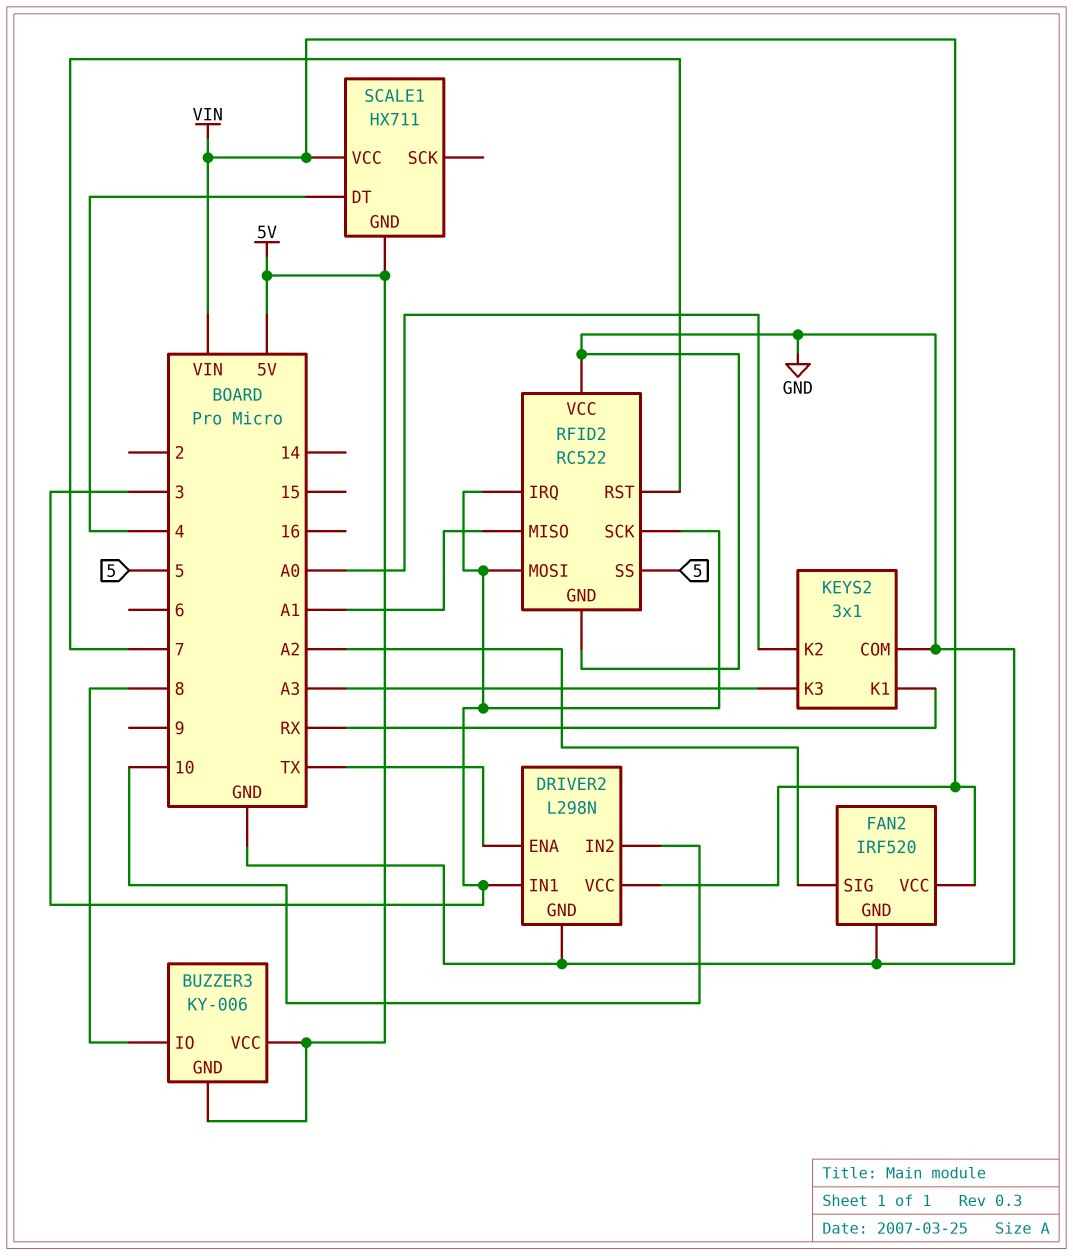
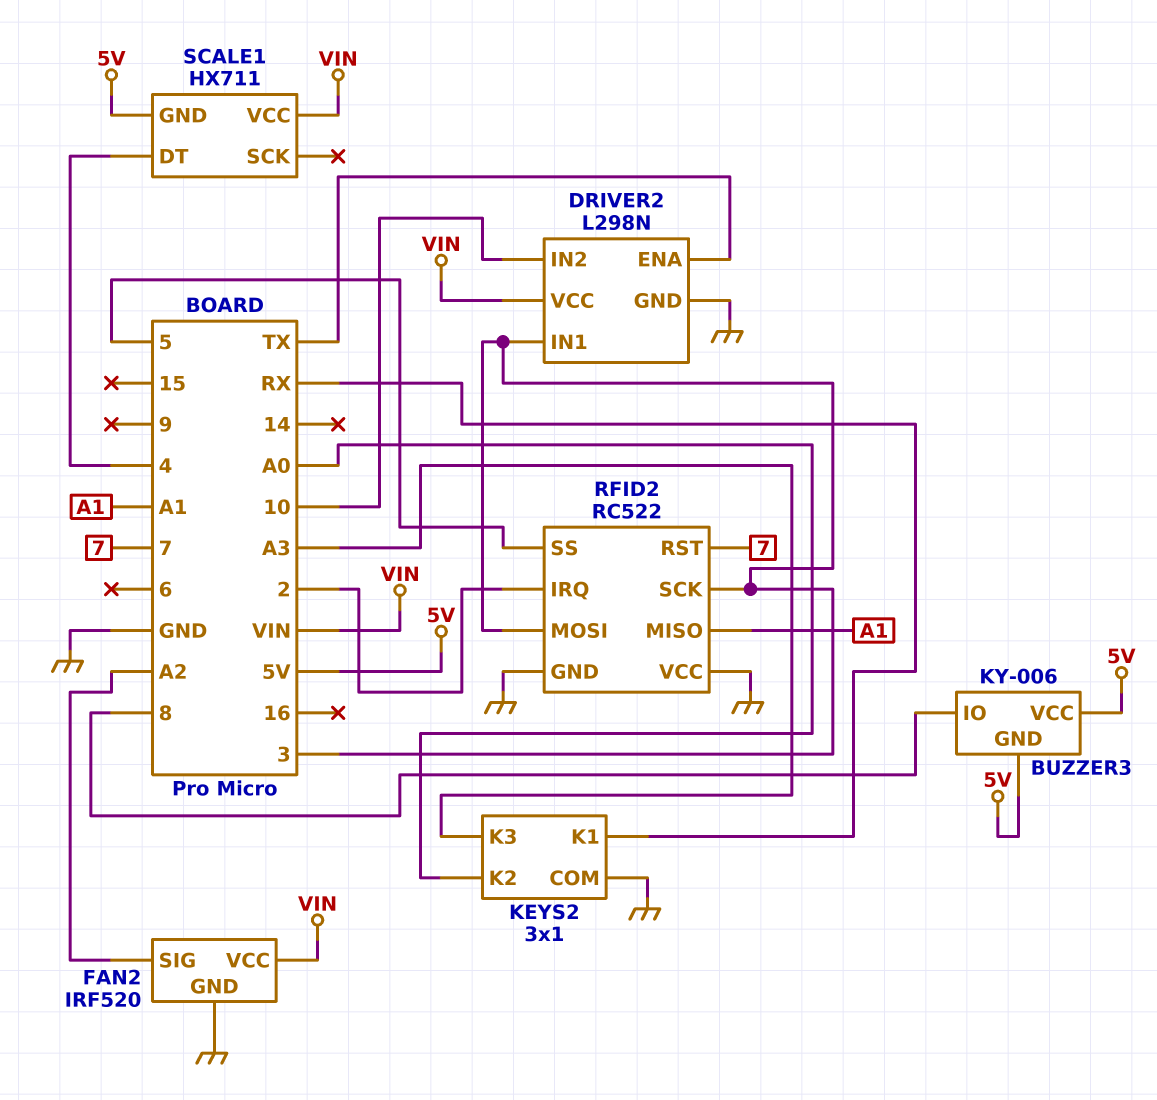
RFID2 pin IRQ: 3 -> 2

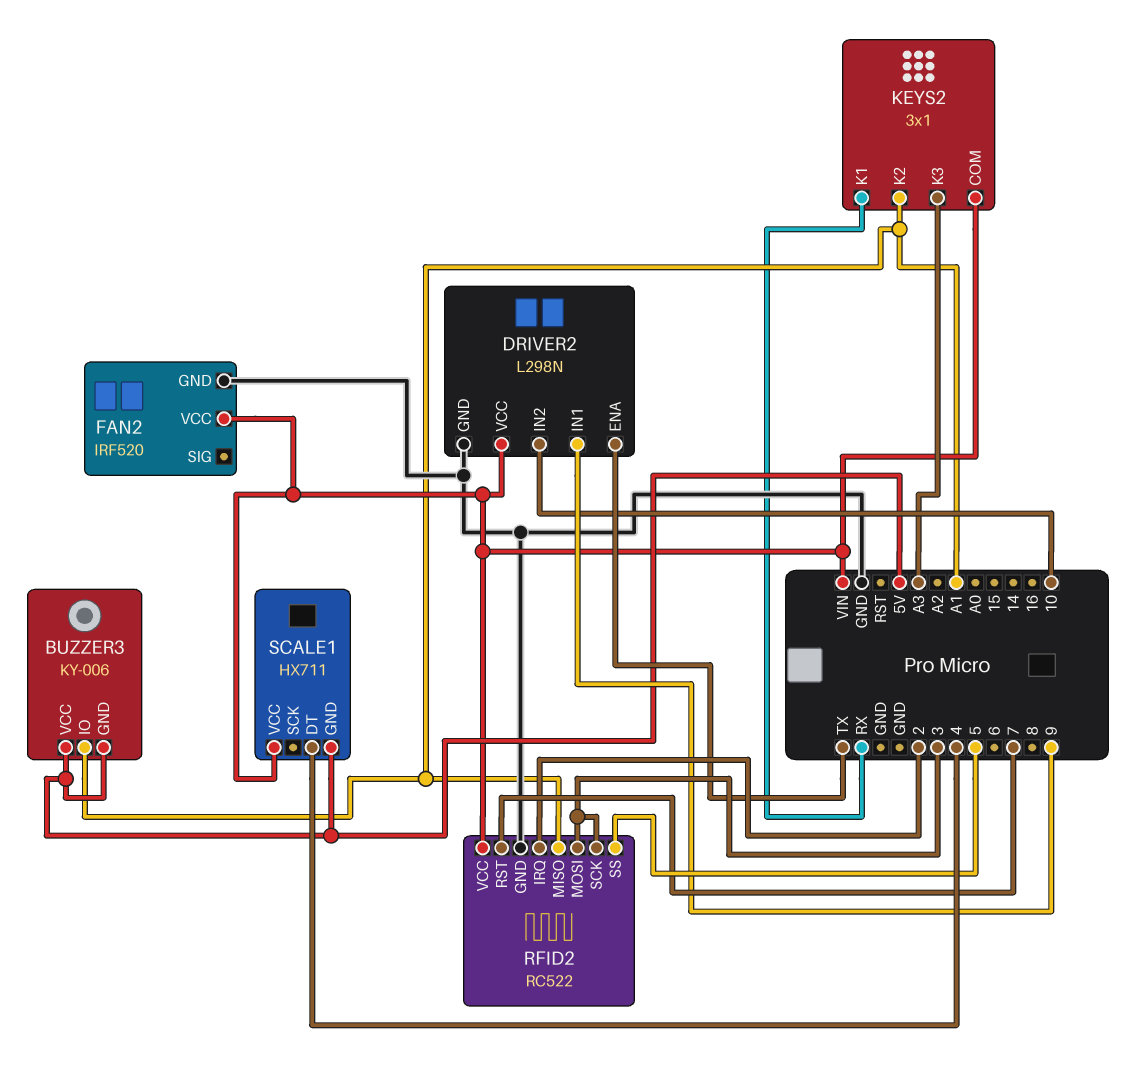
BUZZER3 pin IO: 8 -> A1
DRIVER2 pin IN1: 3 -> 9
FAN2 pin SIG: A2 -> none
KEYS2 pin COM: GND -> VIN
KEYS2 pin K2: A0 -> A1
RFID2 pin VCC: GND -> VIN

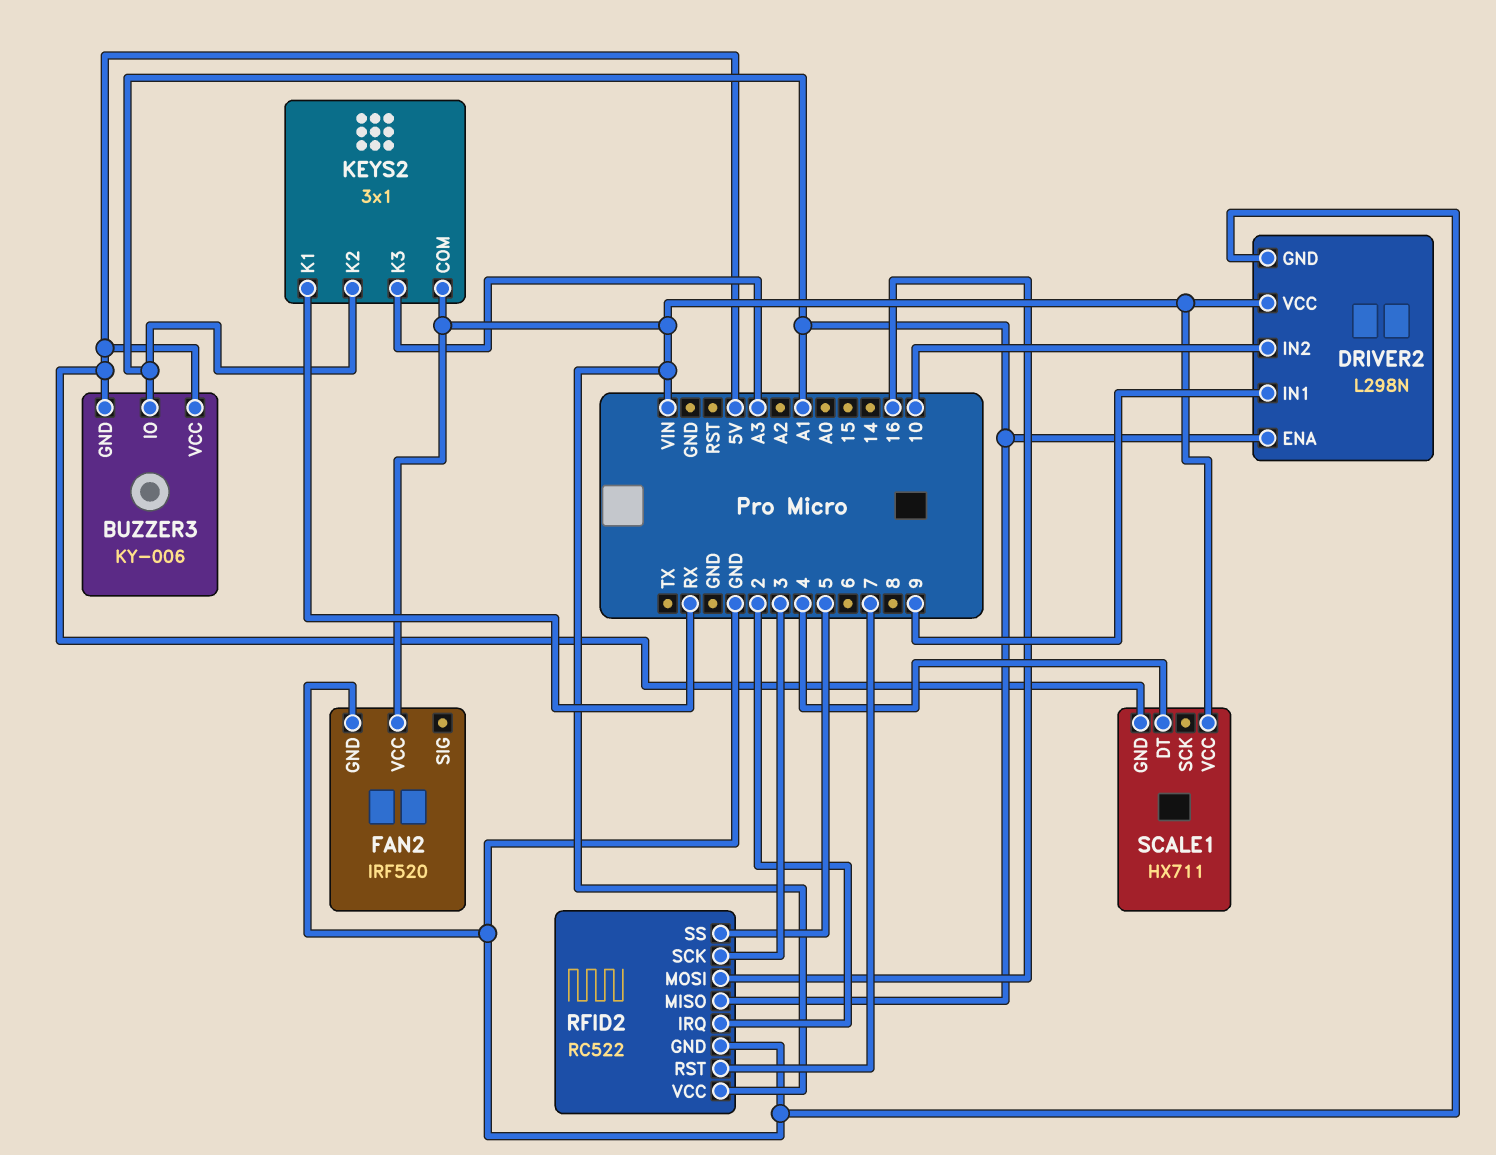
DRIVER2 pin ENA: TX -> A1
RFID2 pin MOSI: 3 -> 16

